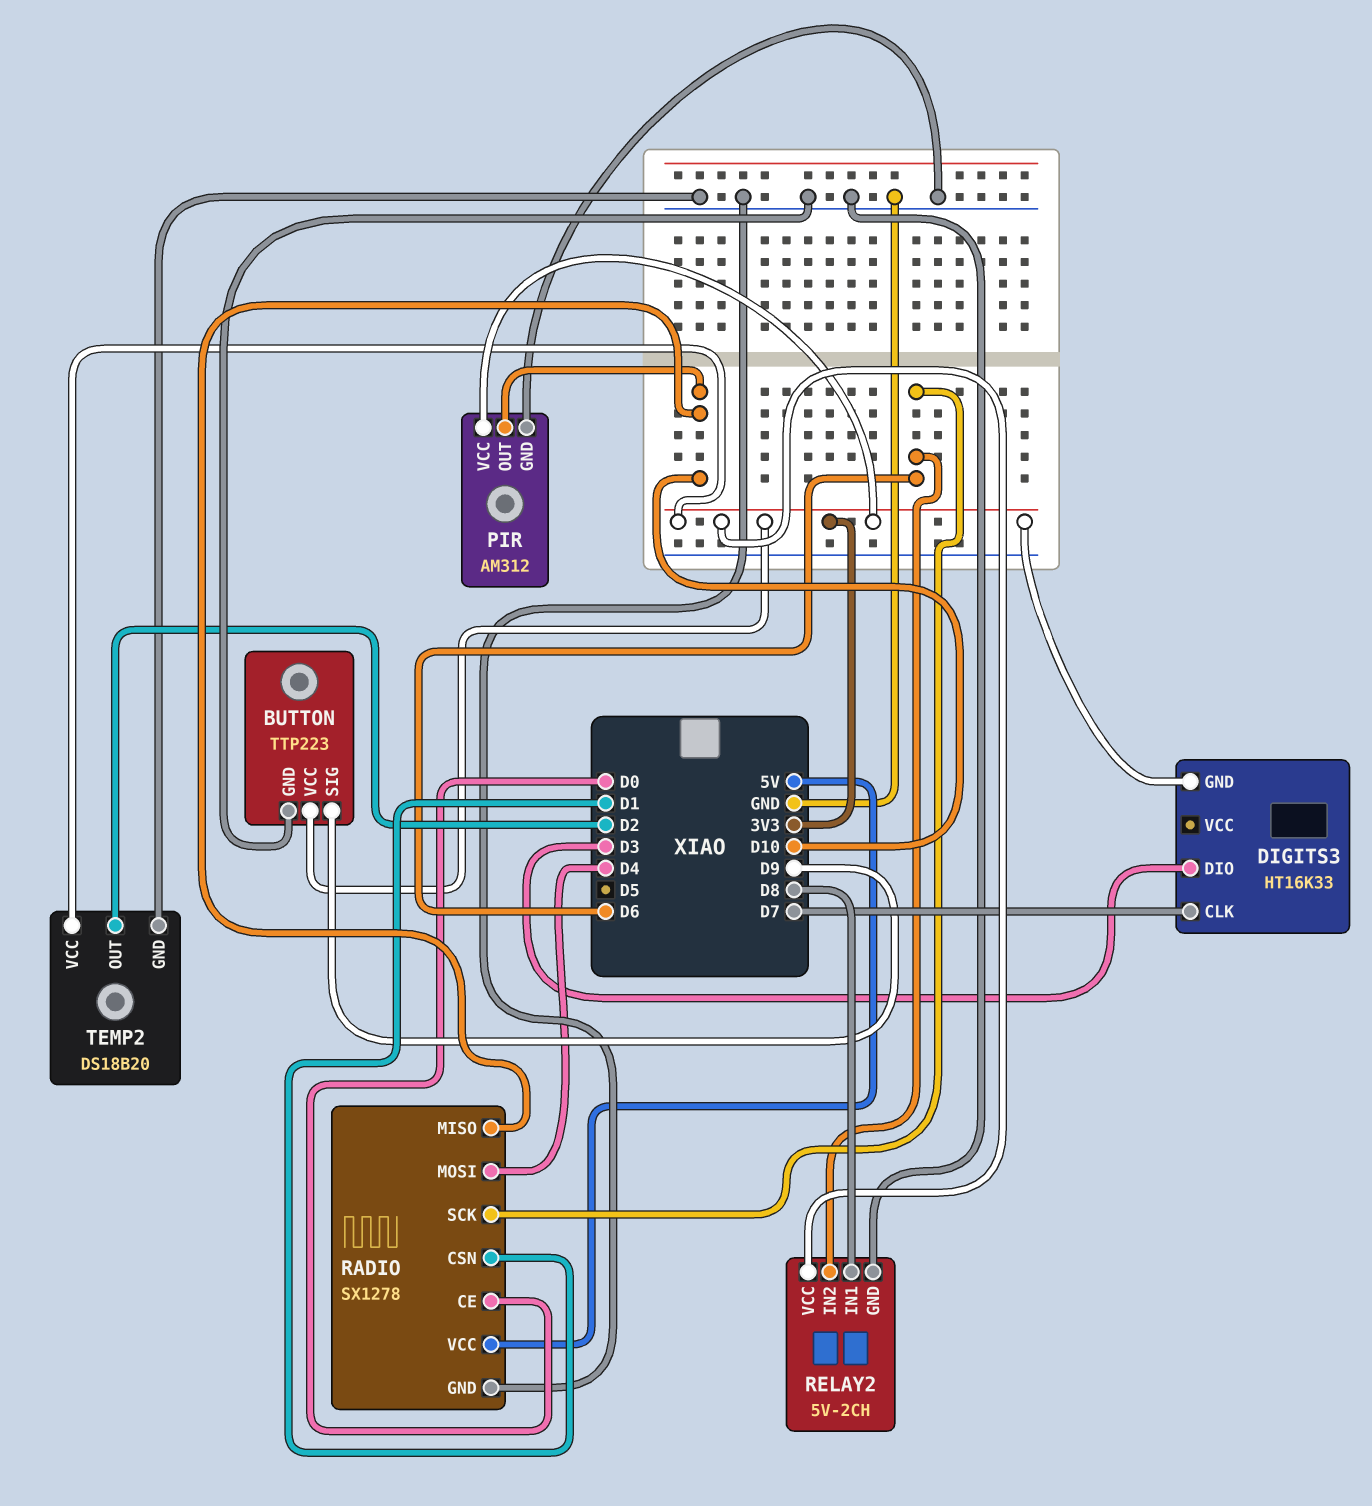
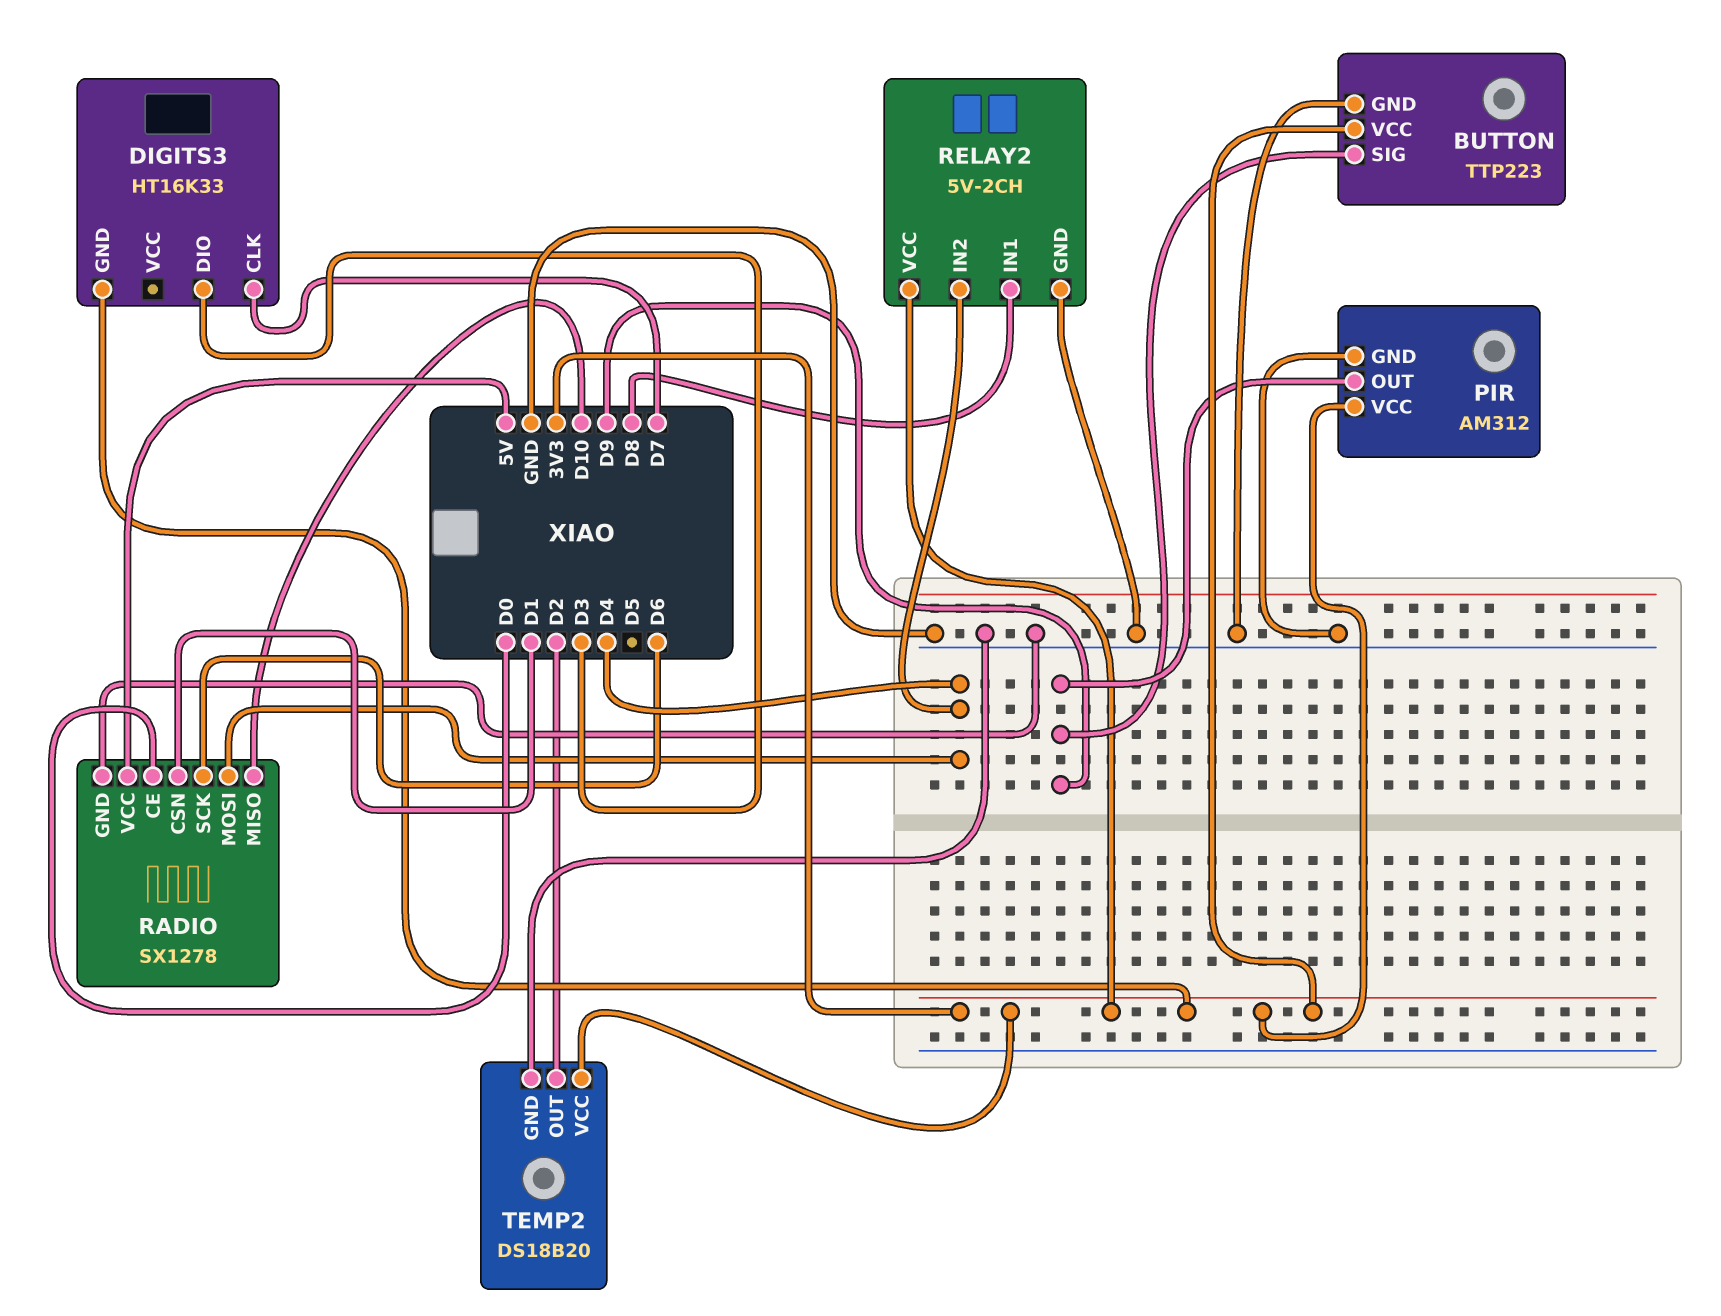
PIR pin OUT: D10 -> D9
RELAY2 pin IN2: D6 -> D4

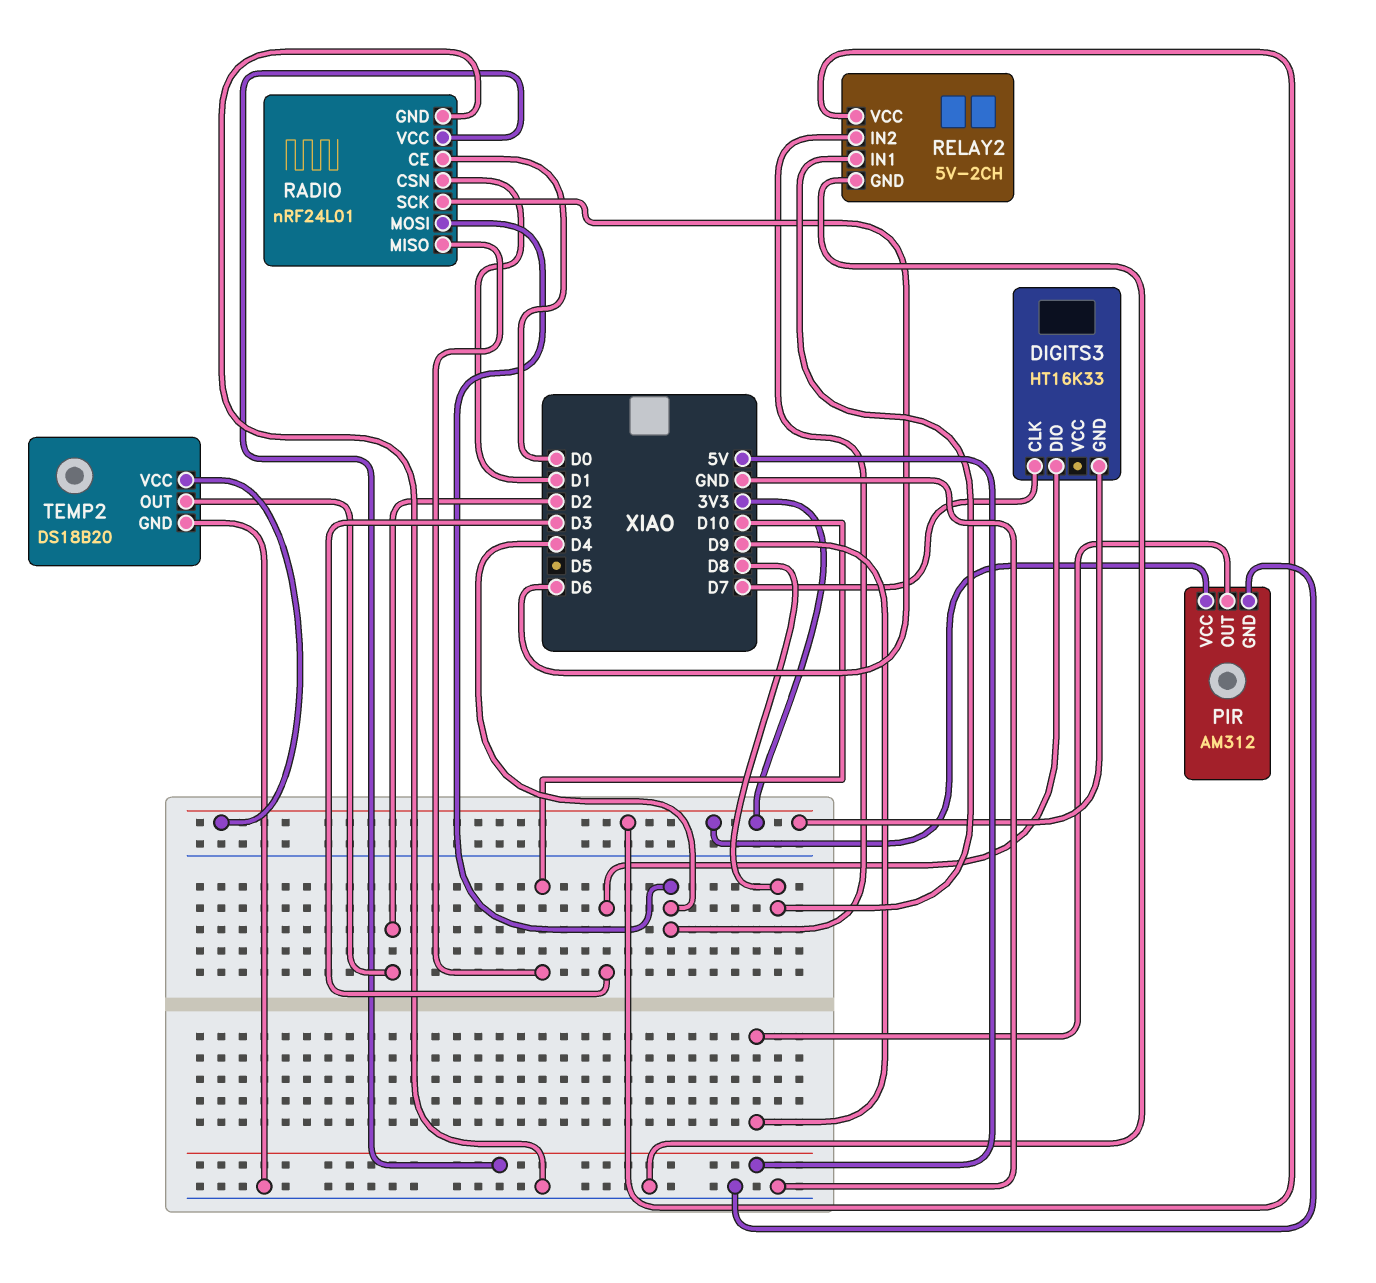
BUTTON: TTP223 -> none
BUTTON pin GND: GND -> none
BUTTON pin SIG: D9 -> none
BUTTON pin VCC: 3V3 -> none
RADIO: SX1278 -> nRF24L01

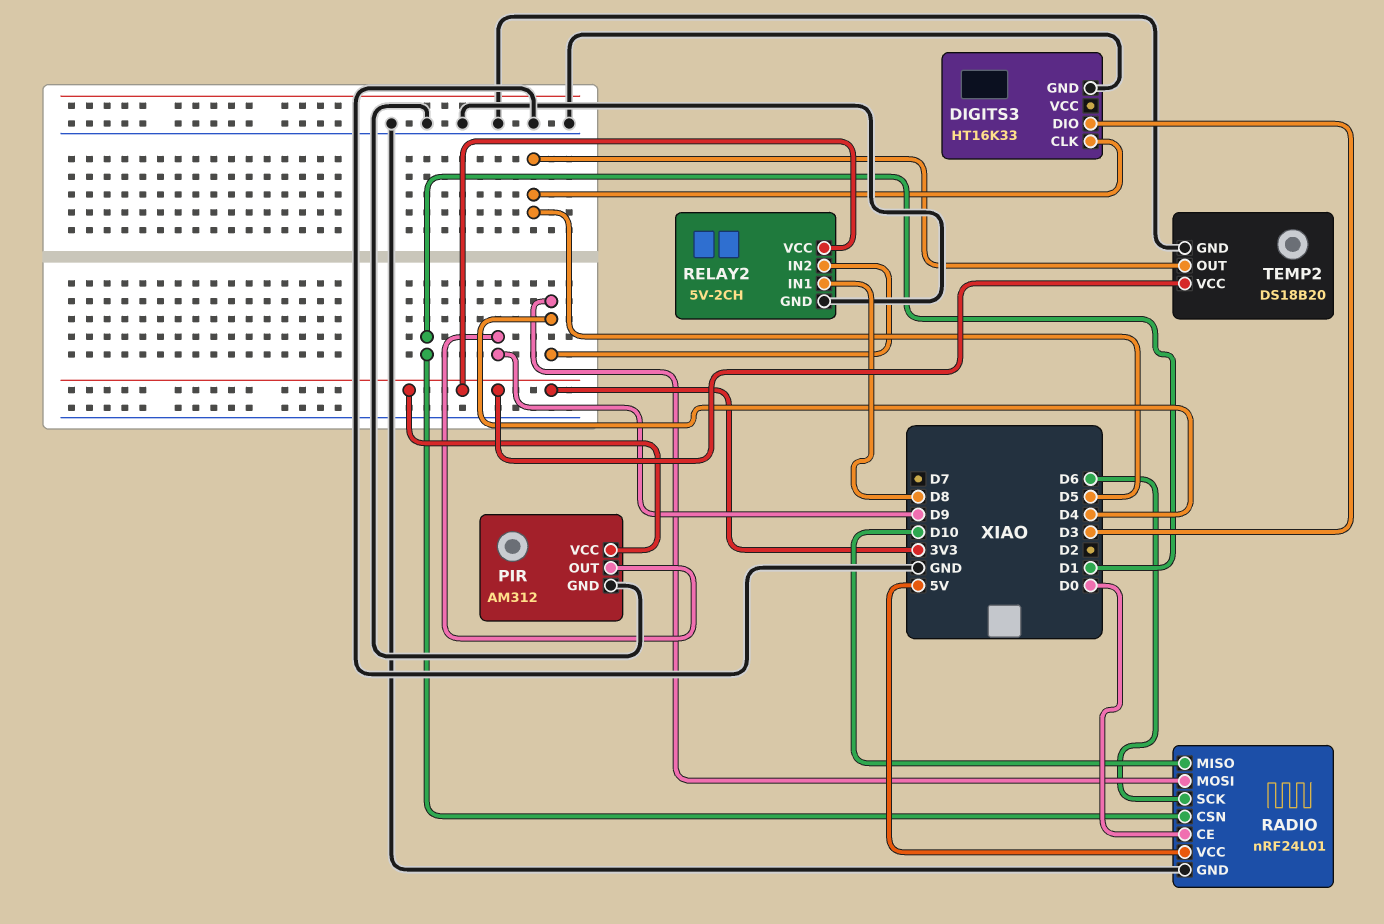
DIGITS3 pin CLK: D7 -> D5
DIGITS3 pin GND: 3V3 -> GND
TEMP2 pin OUT: D2 -> D5

